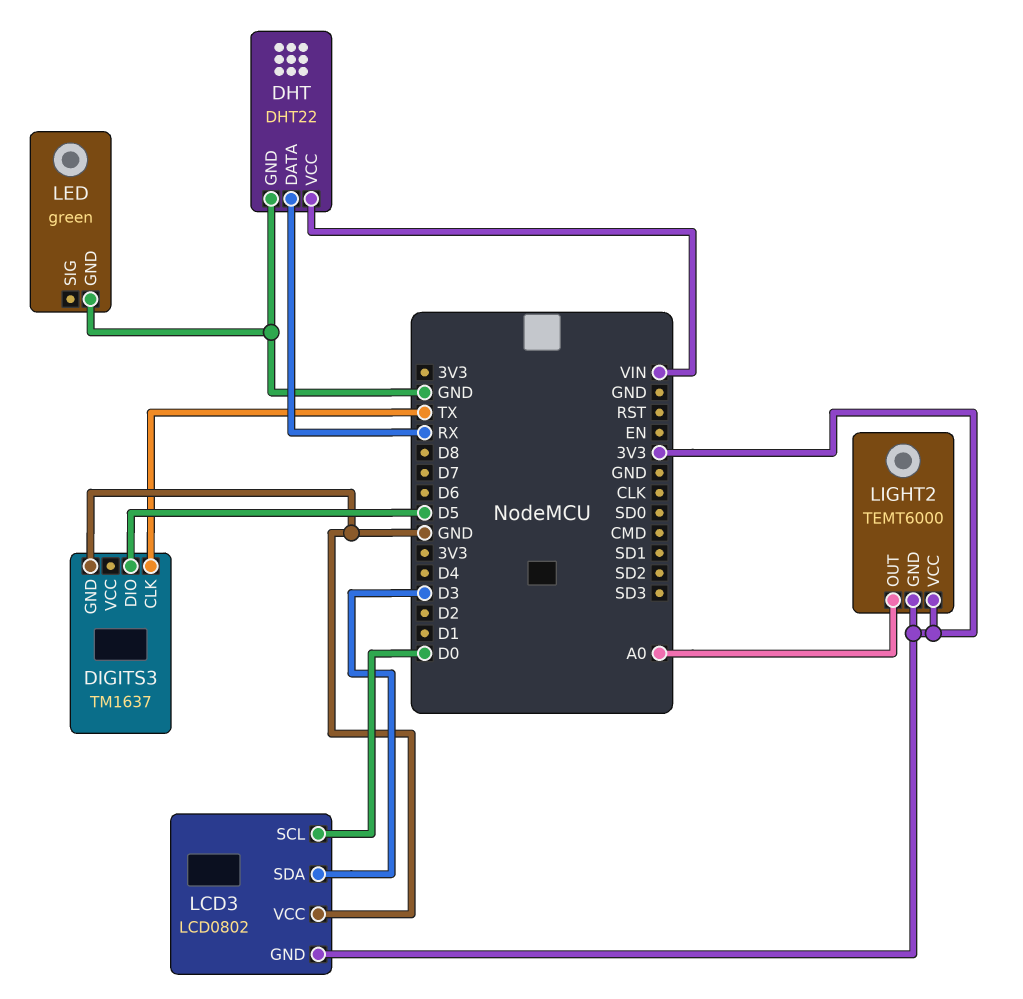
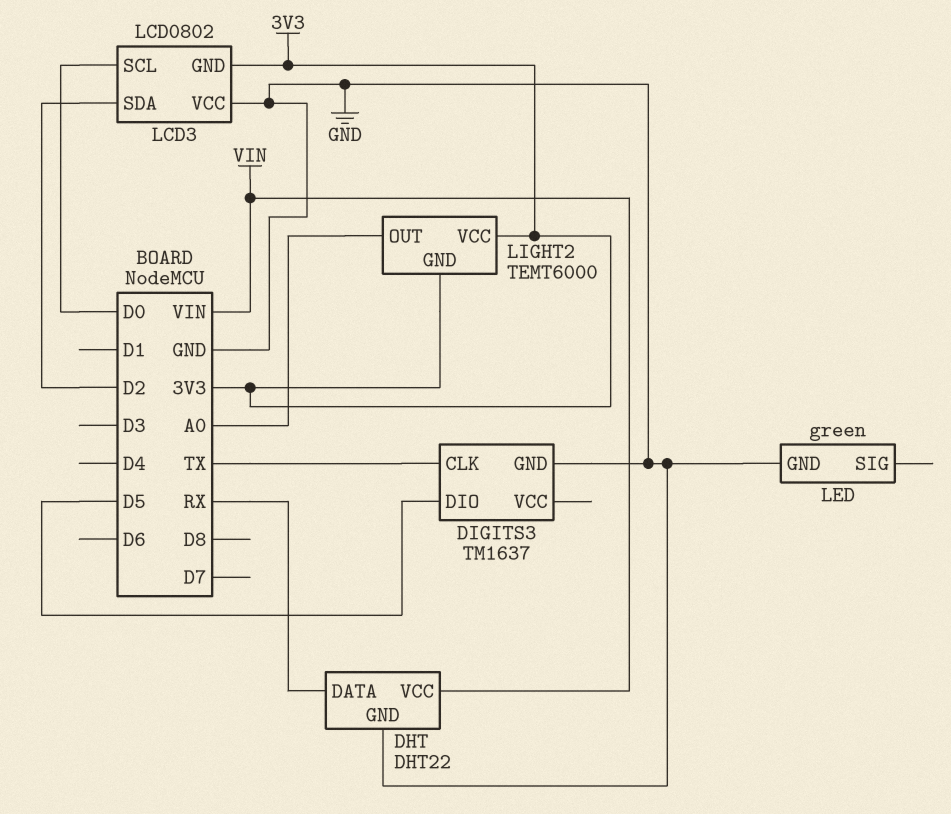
LCD3 pin SDA: D3 -> D2

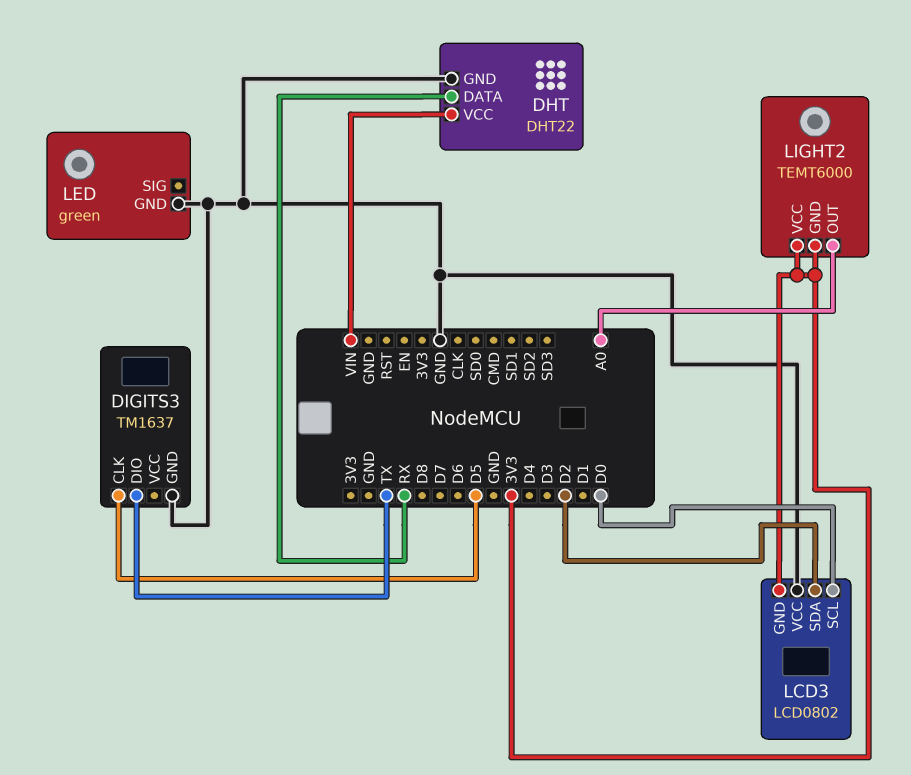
DIGITS3 pin CLK: TX -> D5
DIGITS3 pin DIO: D5 -> TX

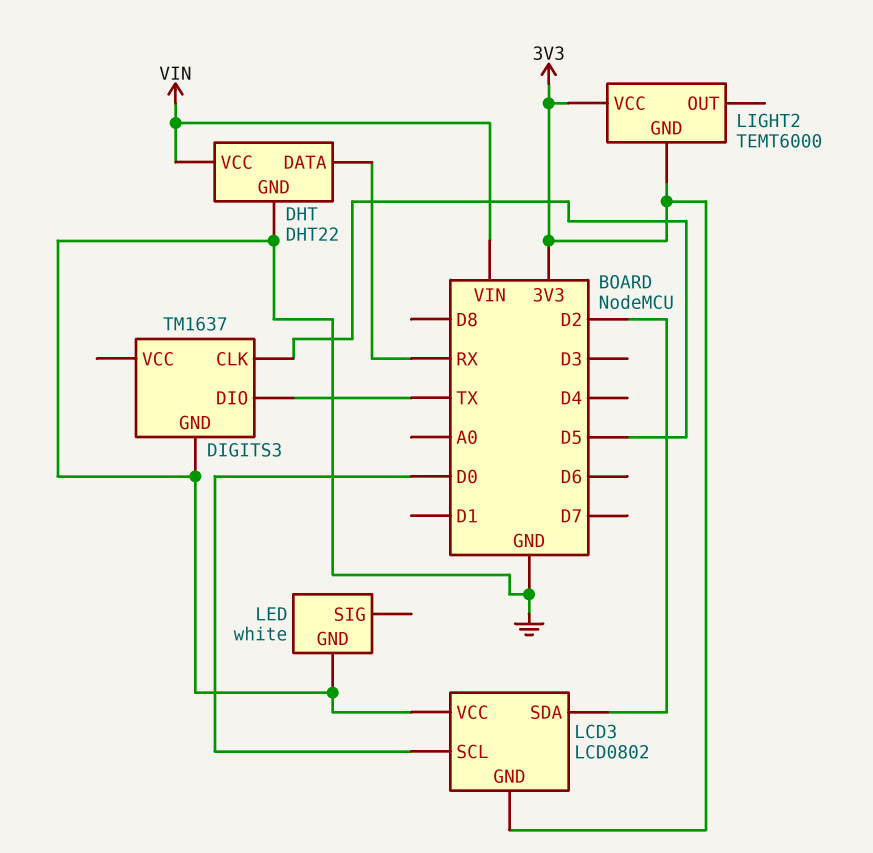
LED: green -> white
LIGHT2 pin OUT: A0 -> none

